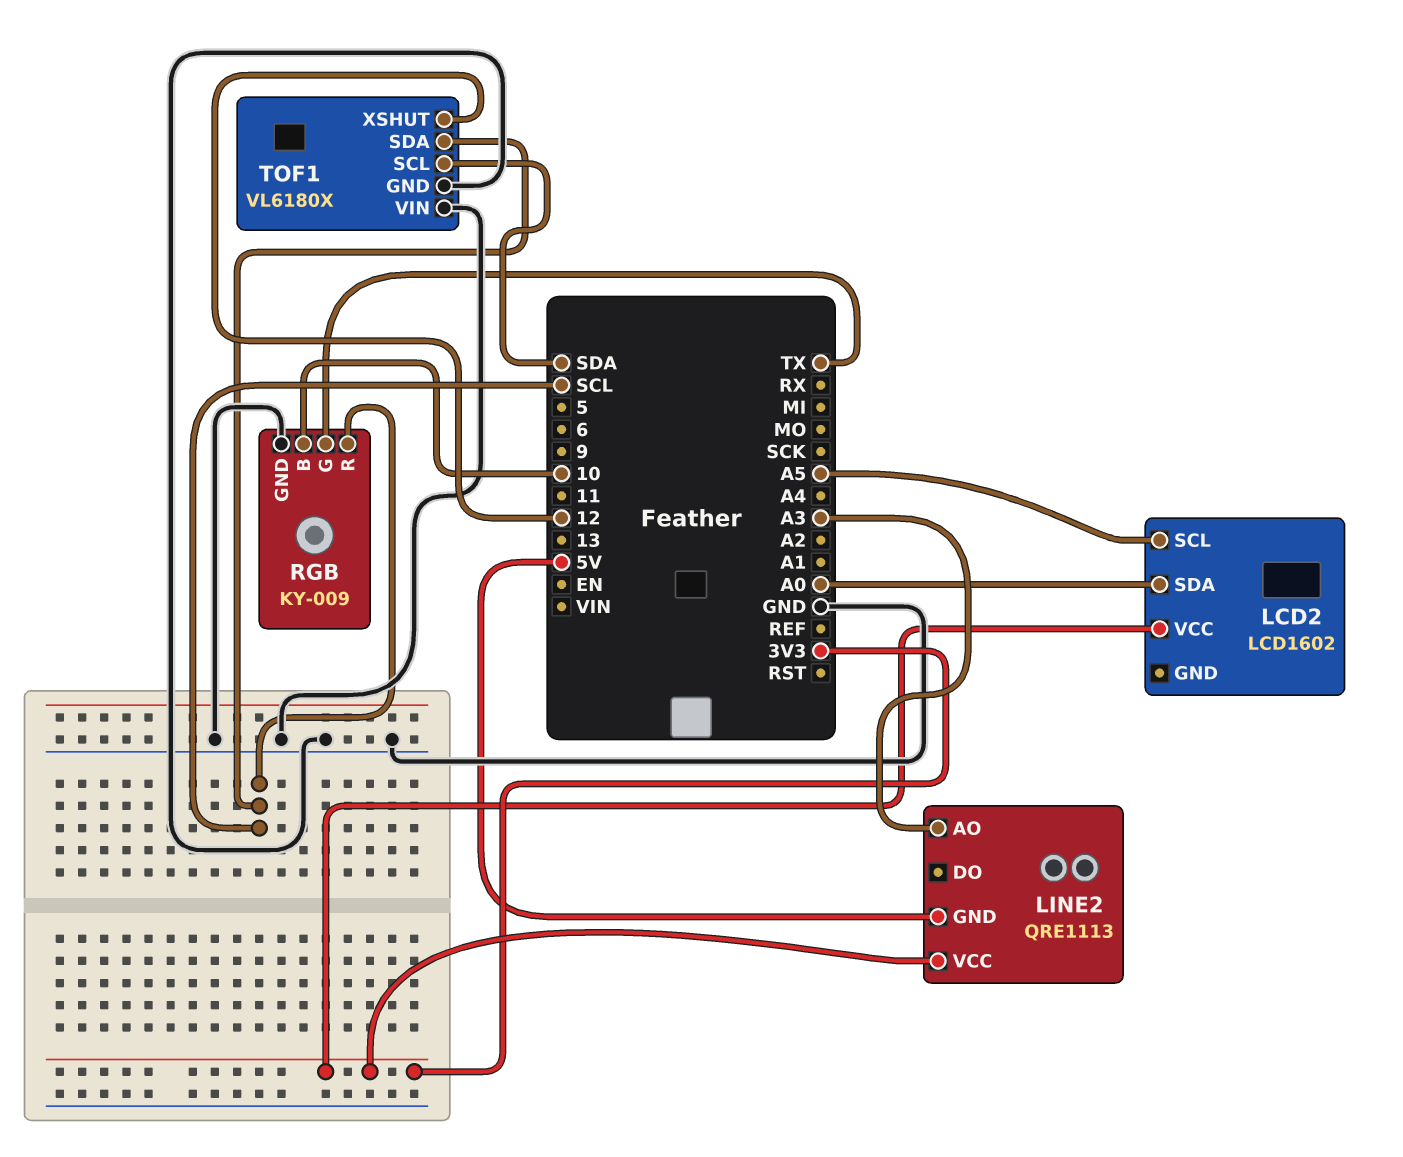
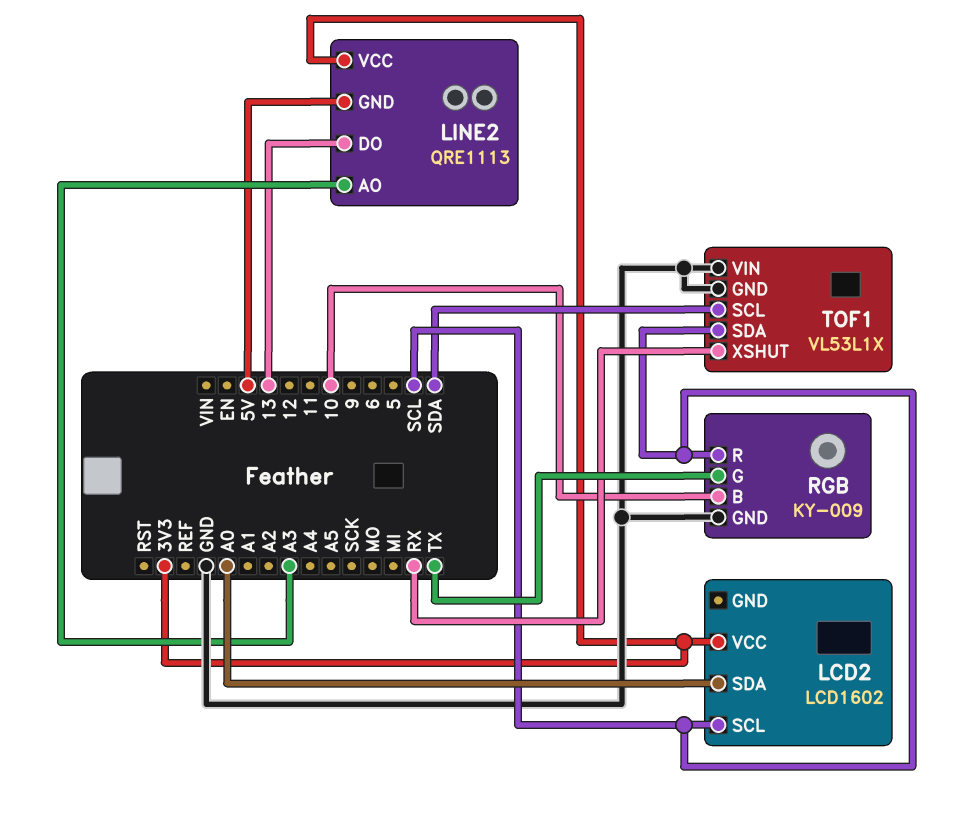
LCD2 pin SCL: A5 -> SCL
LINE2 pin DO: none -> 13
TOF1: VL6180X -> VL53L1X
TOF1 pin XSHUT: 12 -> RX

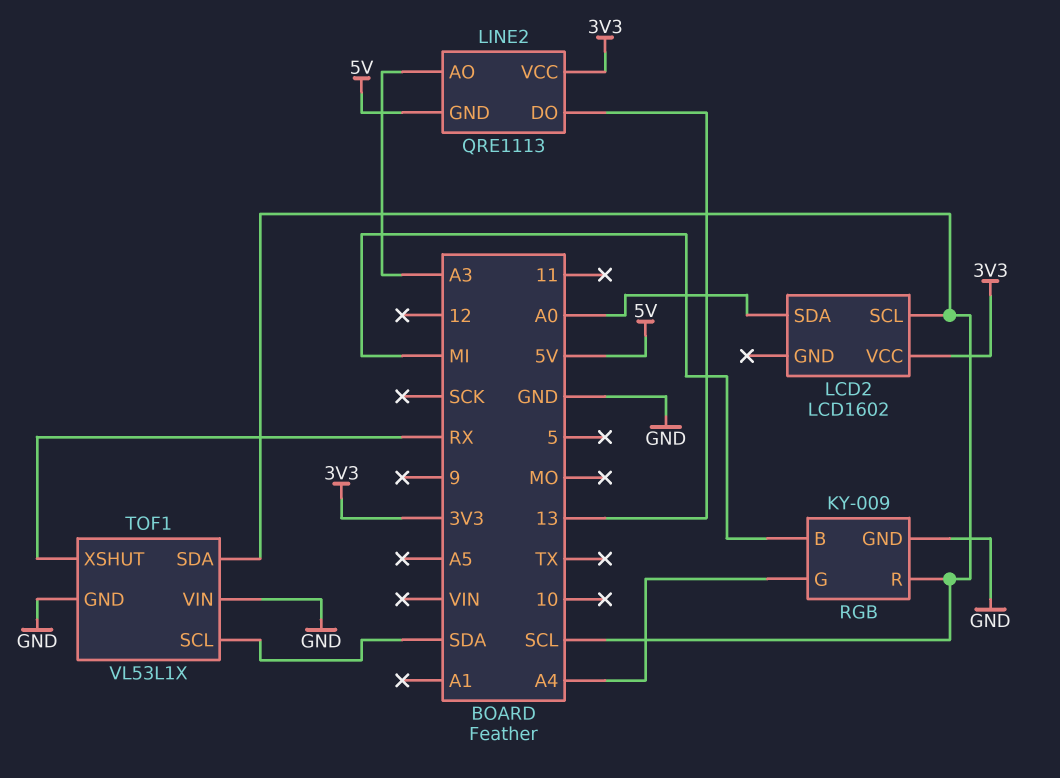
RGB pin B: 10 -> MI
RGB pin G: TX -> A4

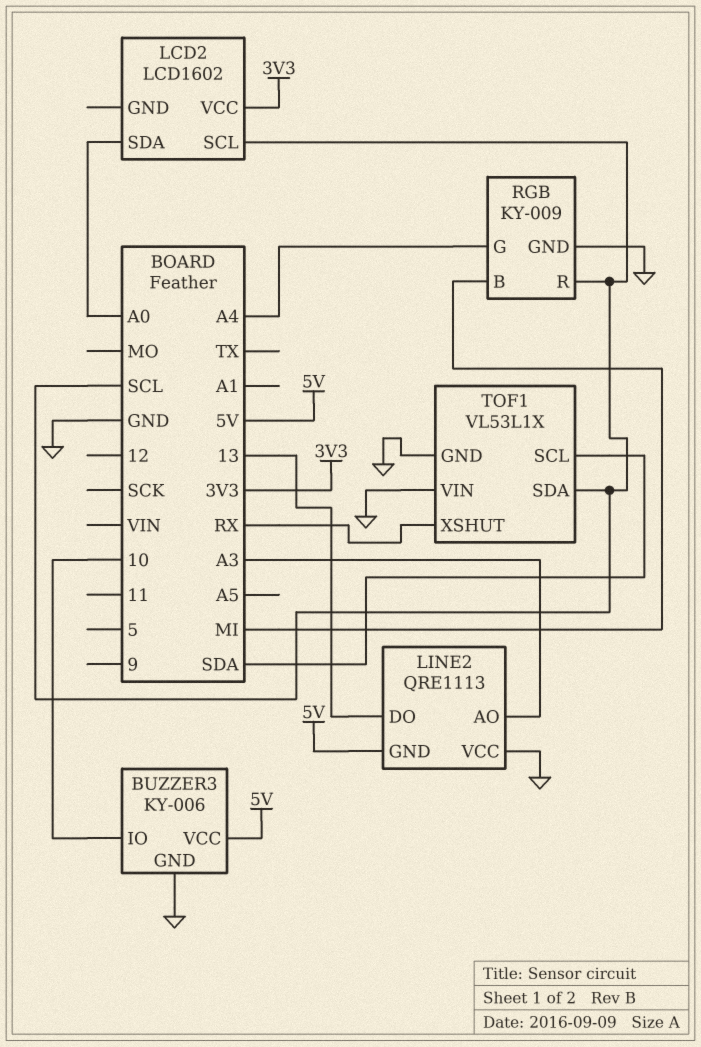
BUZZER3: none -> KY-006
BUZZER3 pin GND: none -> GND
BUZZER3 pin IO: none -> 10
BUZZER3 pin VCC: none -> 5V
LINE2 pin VCC: 3V3 -> GND

